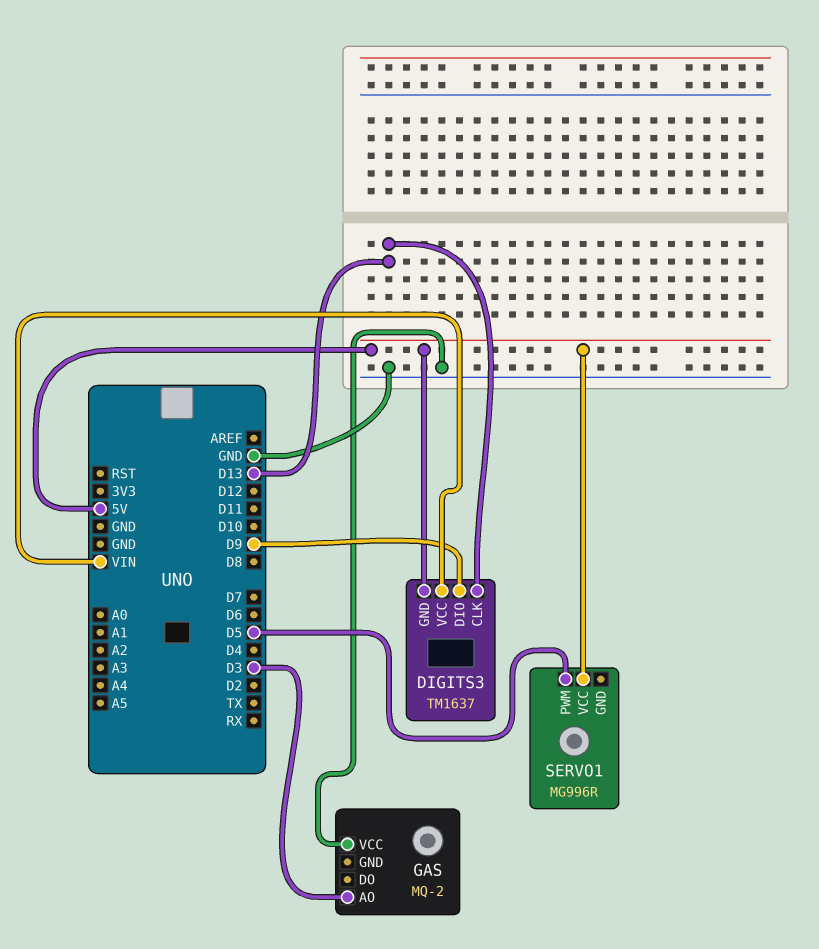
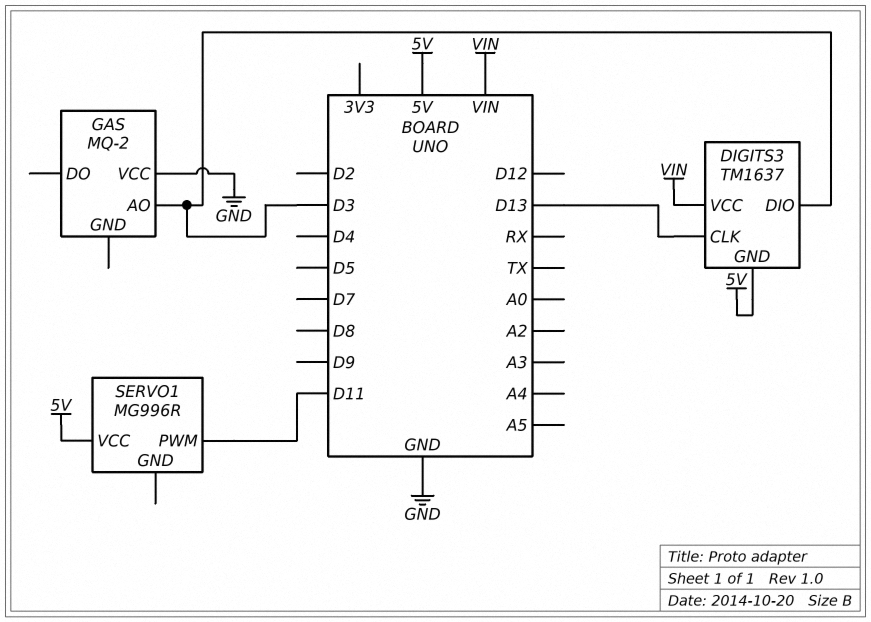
DIGITS3 pin DIO: D9 -> D3
SERVO1 pin PWM: D5 -> D11

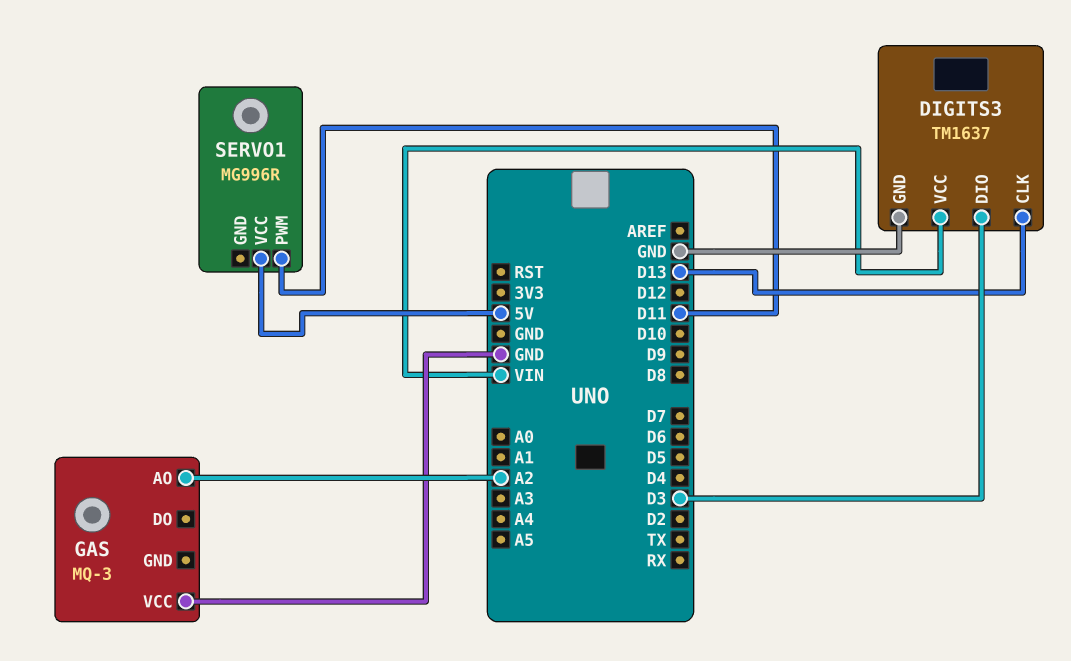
DIGITS3 pin GND: 5V -> GND
GAS: MQ-2 -> MQ-3
GAS pin AO: D3 -> A2

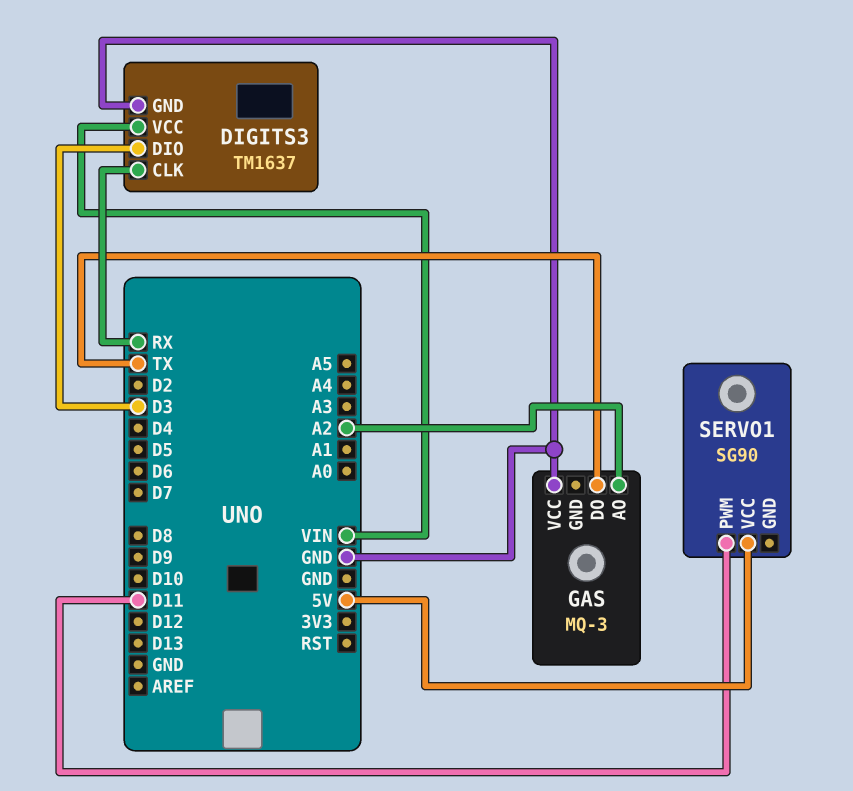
DIGITS3 pin CLK: D13 -> RX
GAS pin DO: none -> TX
SERVO1: MG996R -> SG90

